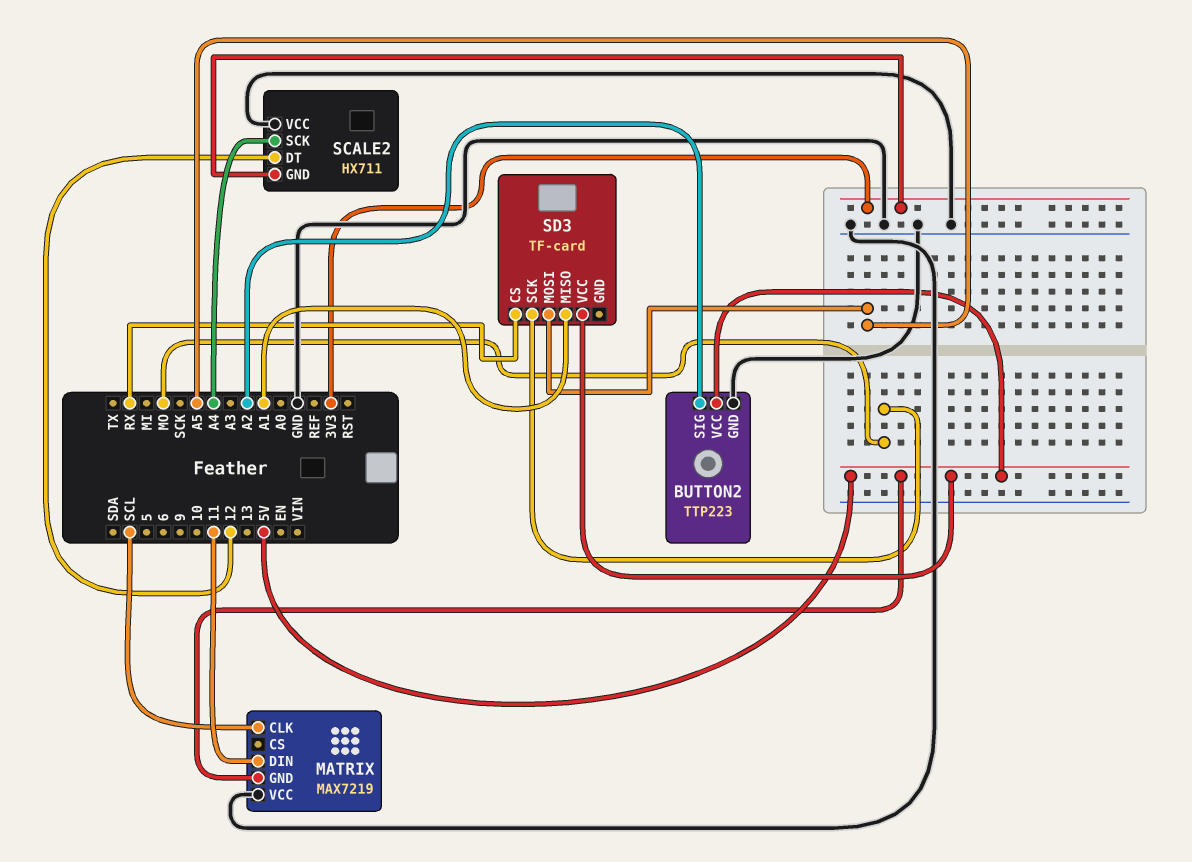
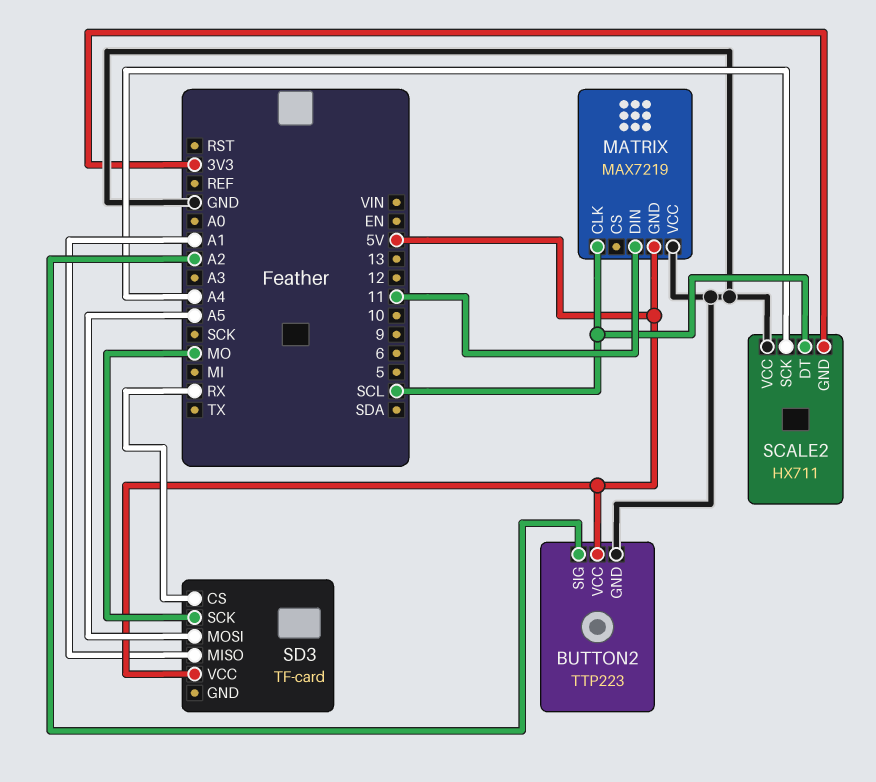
SCALE2 pin DT: 12 -> SCL

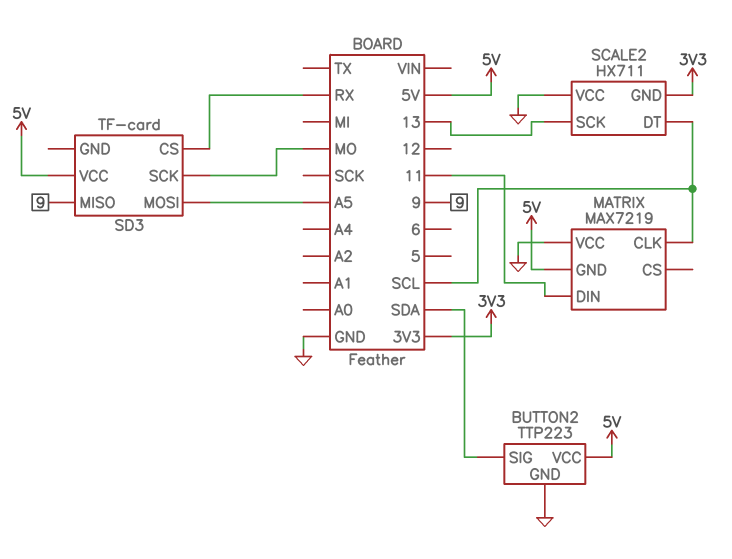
BUTTON2 pin SIG: A2 -> SDA
SCALE2 pin SCK: A4 -> 13
SD3 pin MISO: A1 -> 9

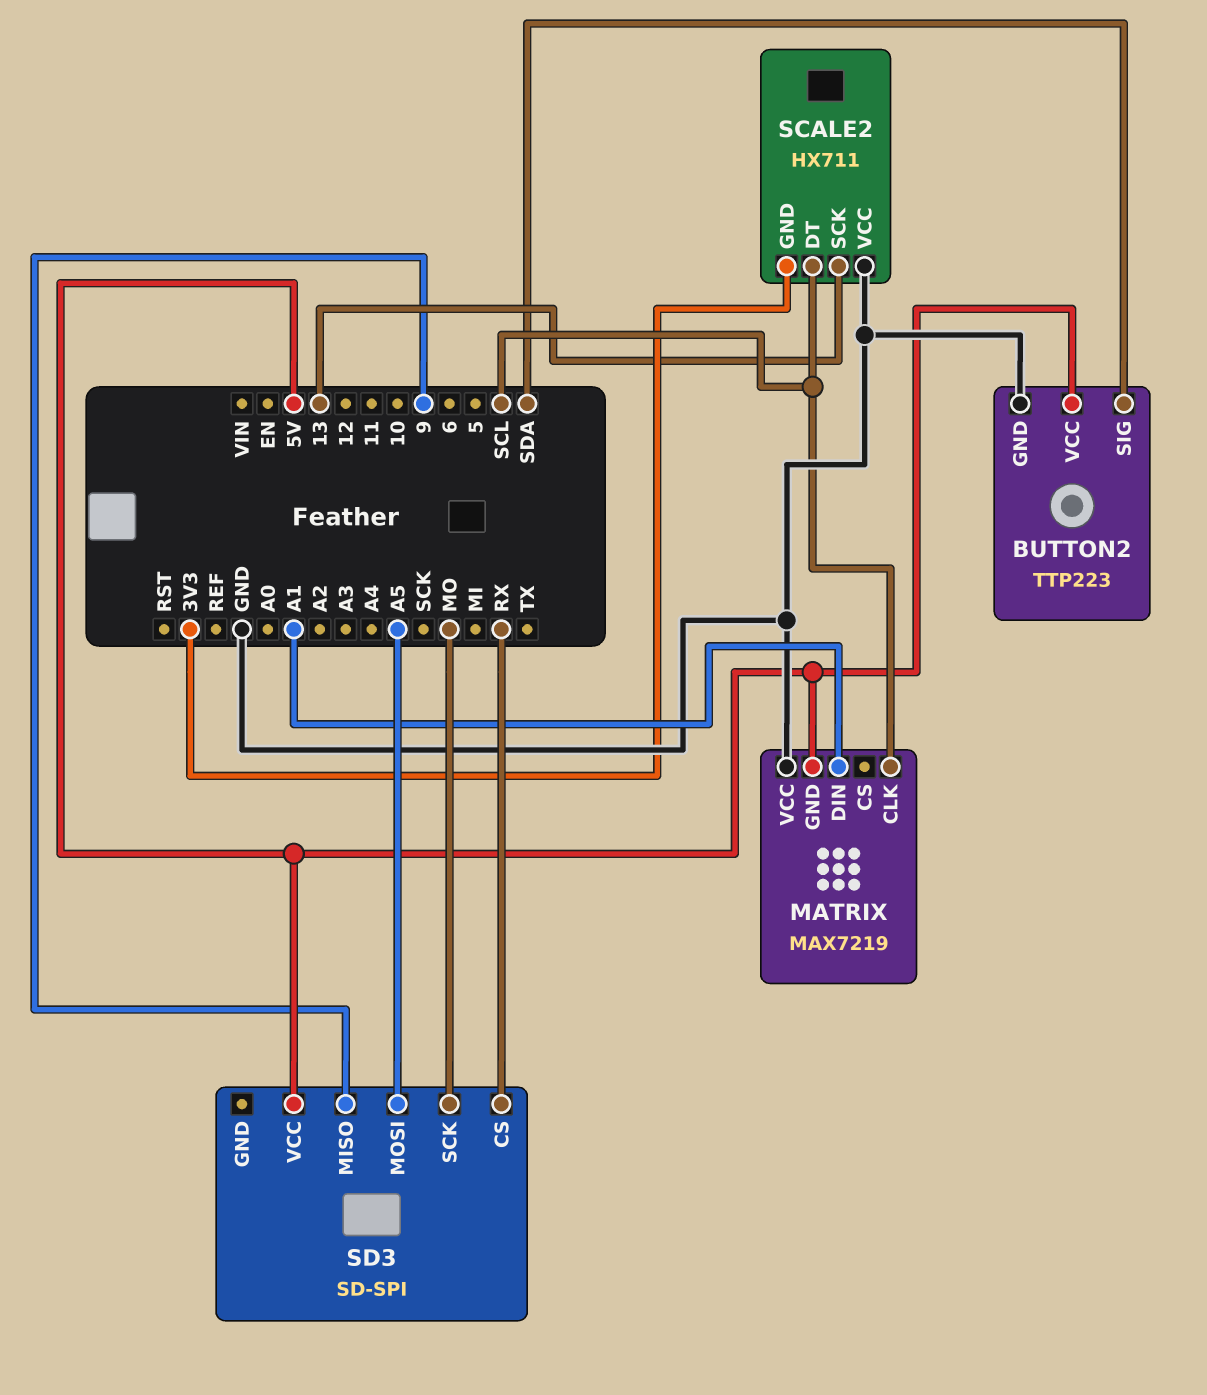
MATRIX pin DIN: 11 -> A1
SD3: TF-card -> SD-SPI

